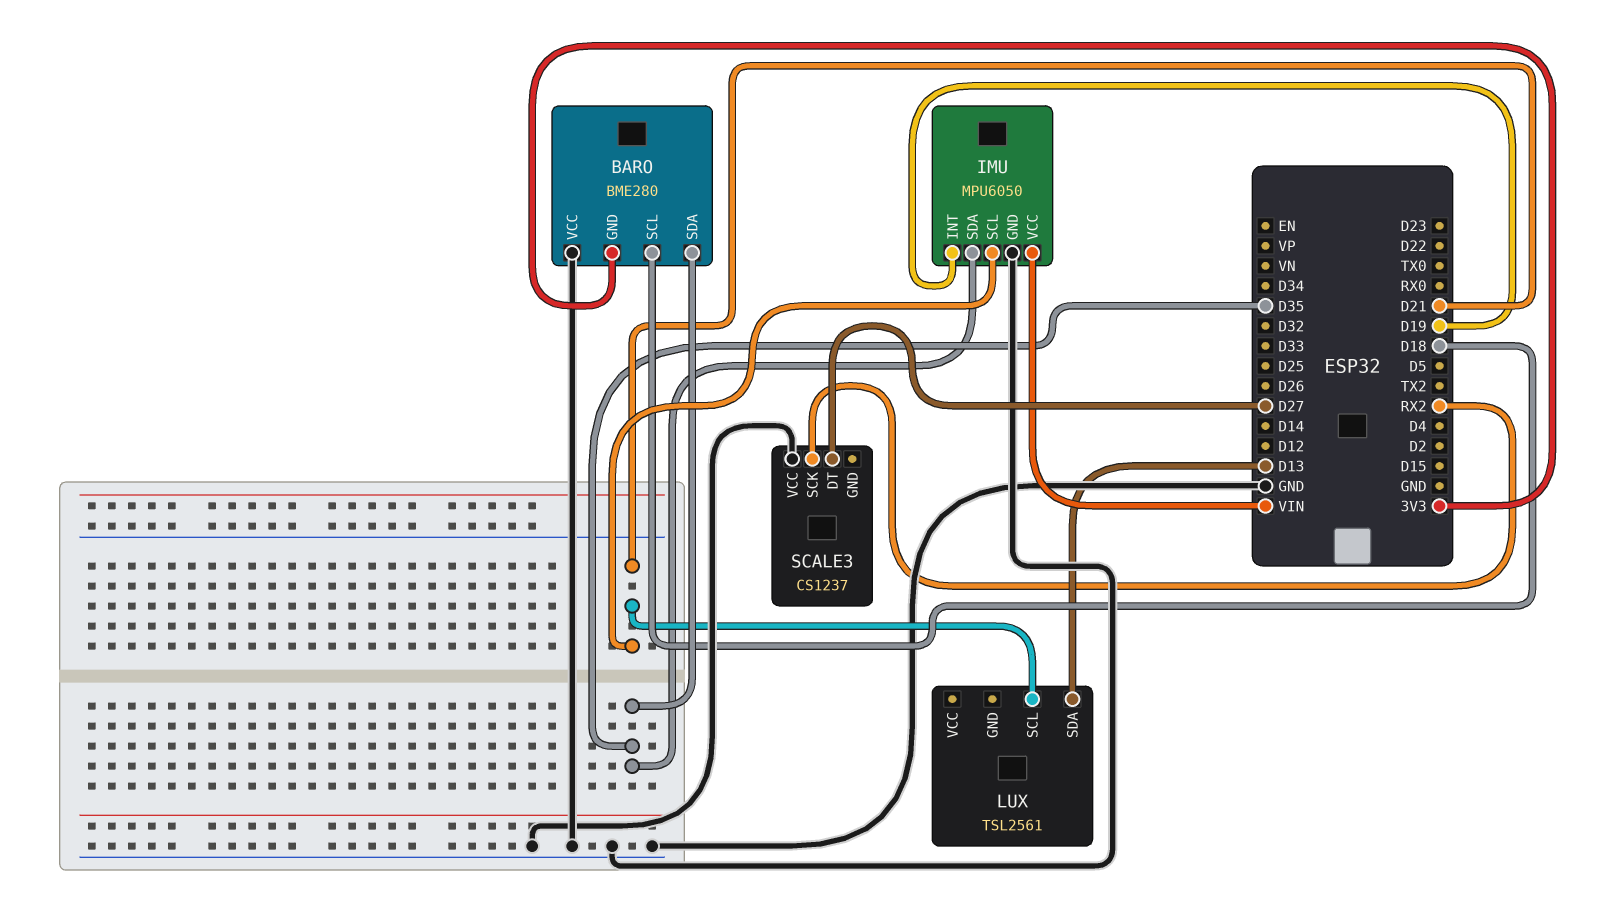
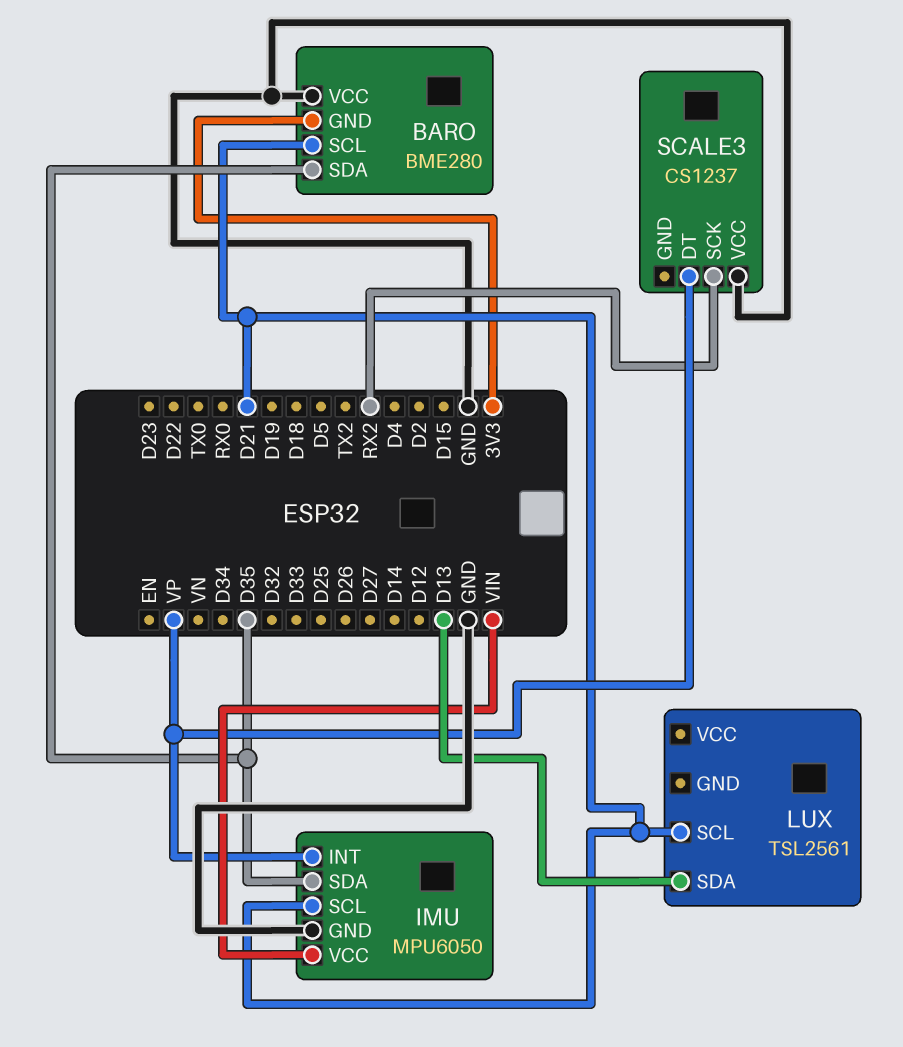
BARO pin SCL: D18 -> D21
IMU pin INT: D19 -> VP
SCALE3 pin DT: D27 -> VP

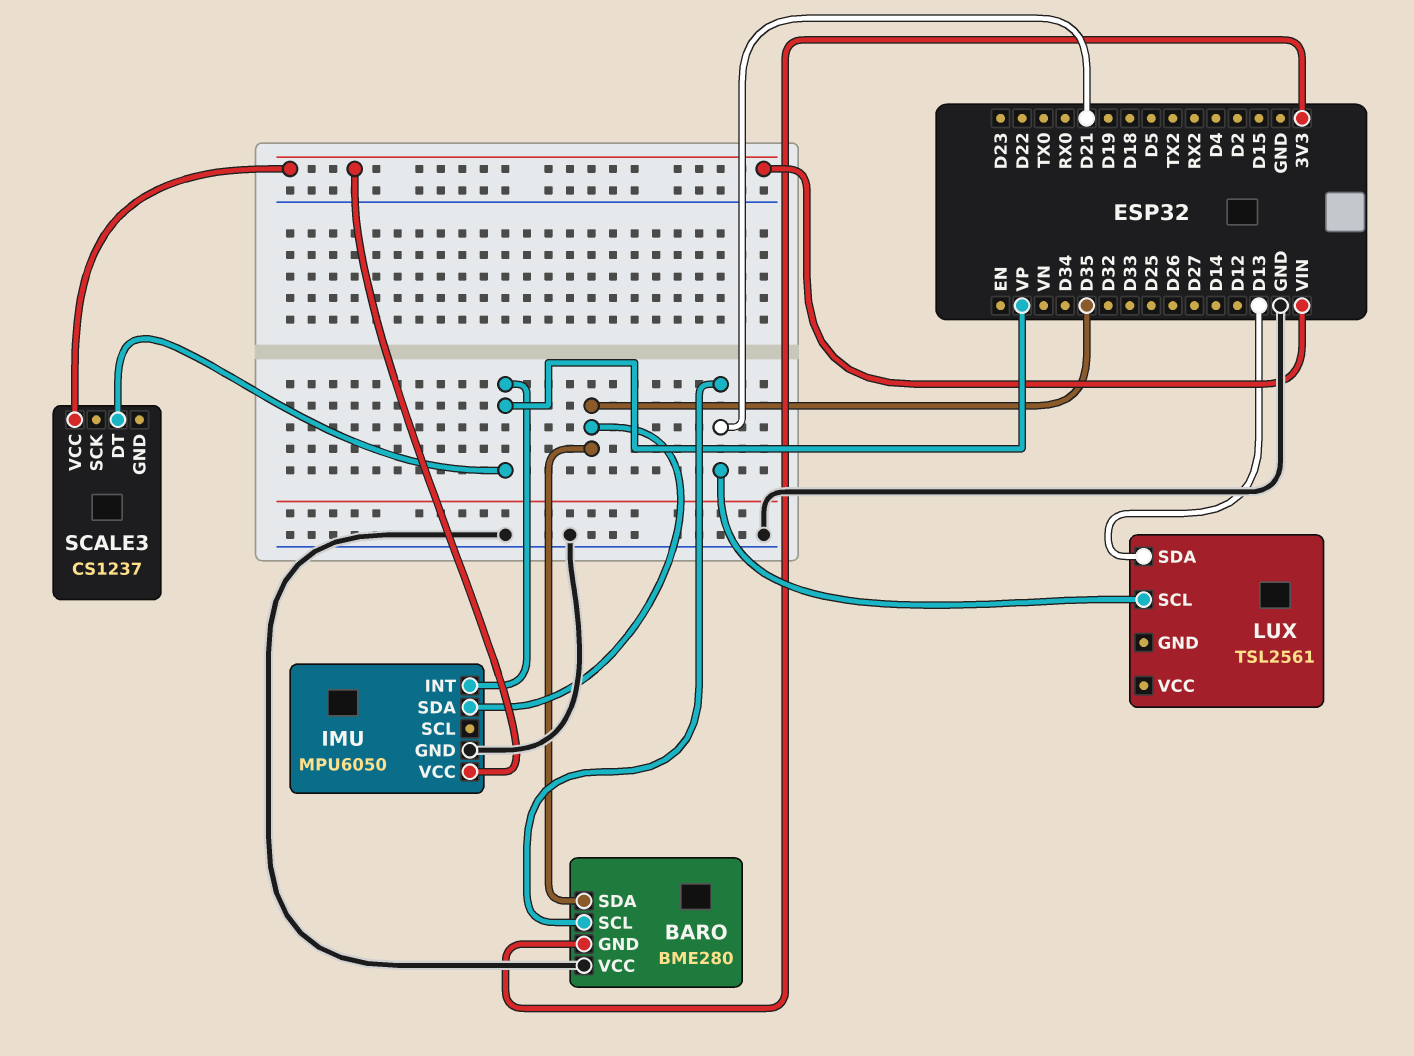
IMU pin SCL: D21 -> none
SCALE3 pin SCK: RX2 -> none
SCALE3 pin VCC: GND -> VIN

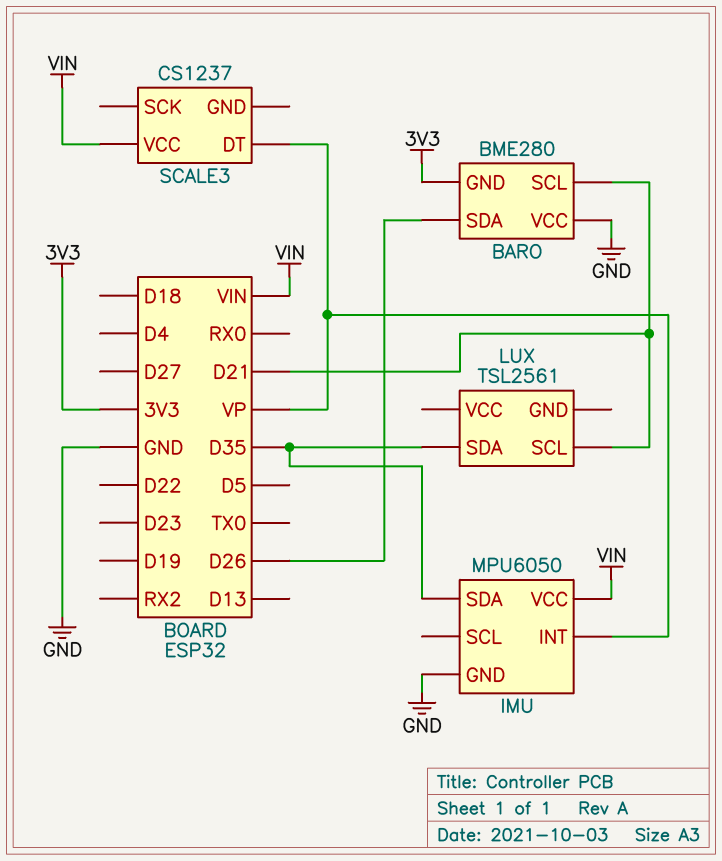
BARO pin SDA: D35 -> D26
LUX pin SDA: D13 -> D35

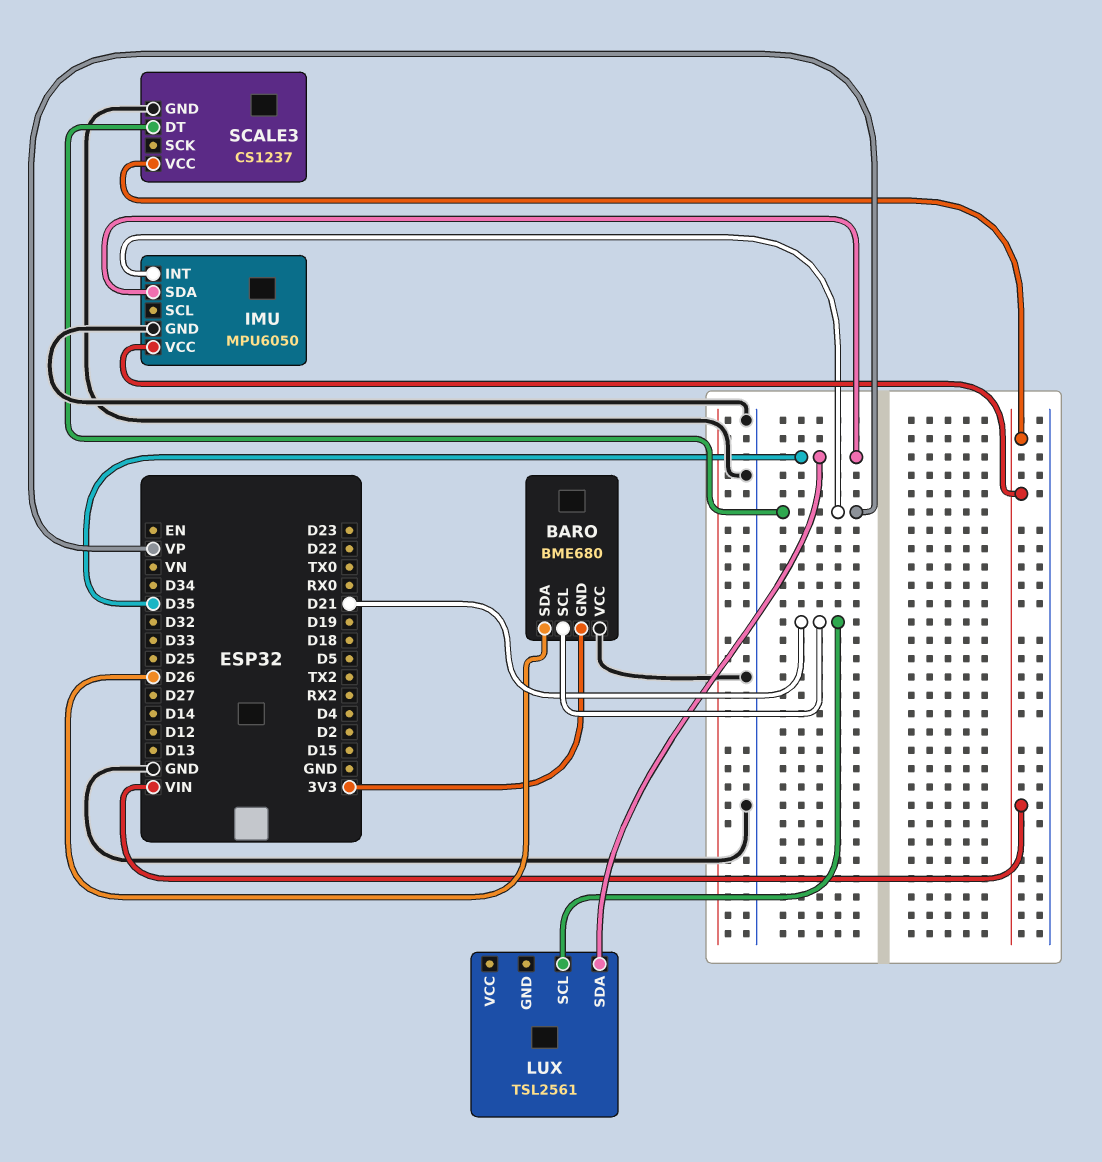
BARO: BME280 -> BME680
SCALE3 pin GND: none -> GND

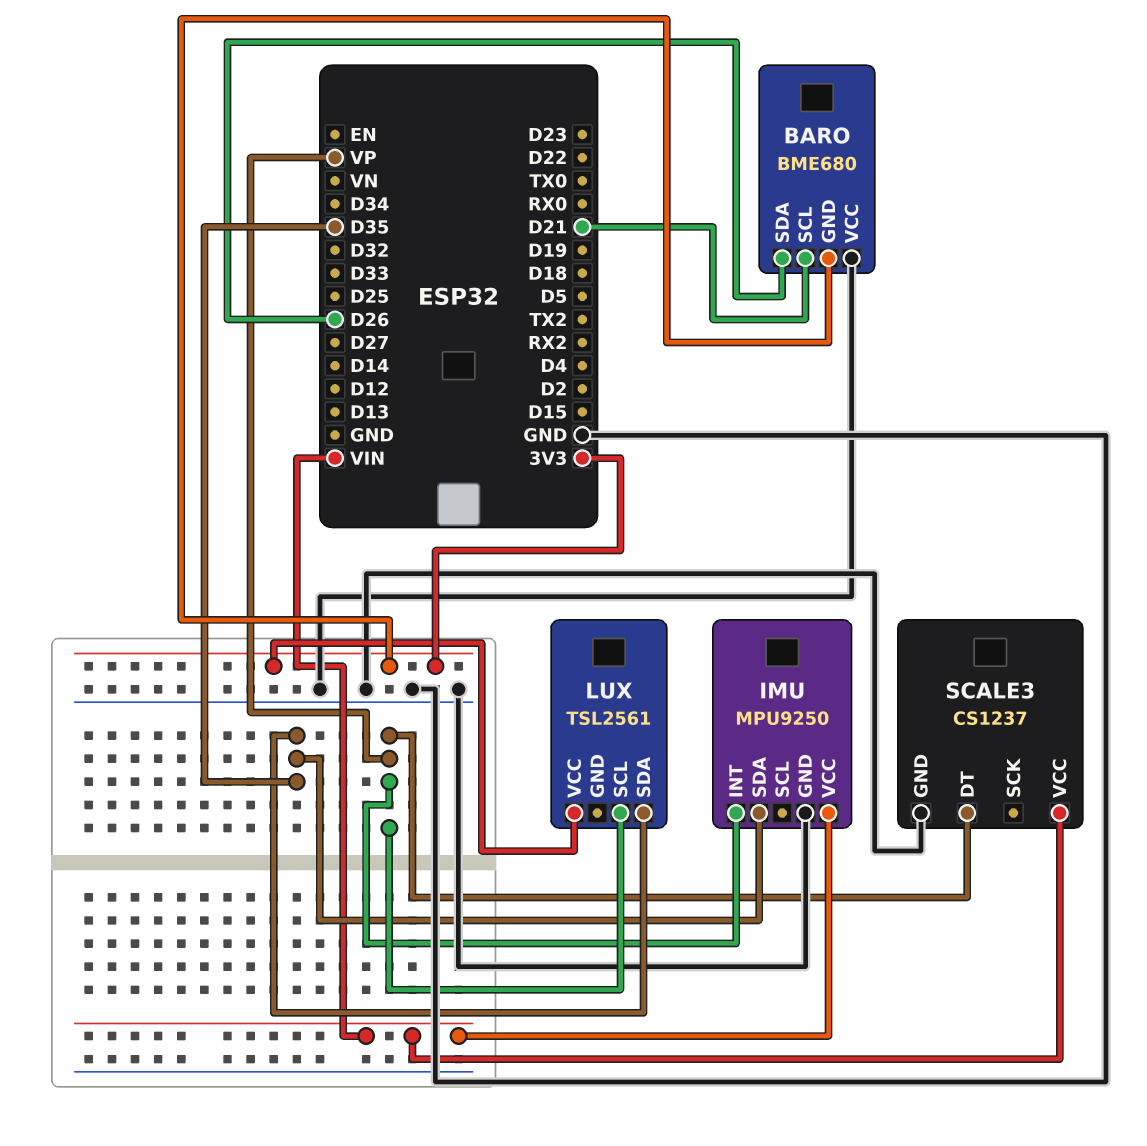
IMU: MPU6050 -> MPU9250
LUX pin SCL: D21 -> VP
LUX pin VCC: none -> 3V3

